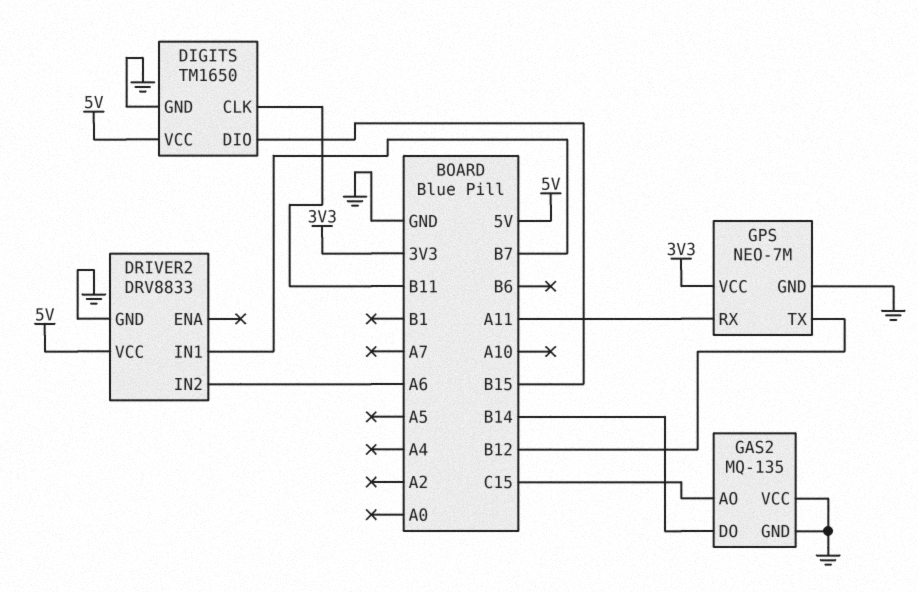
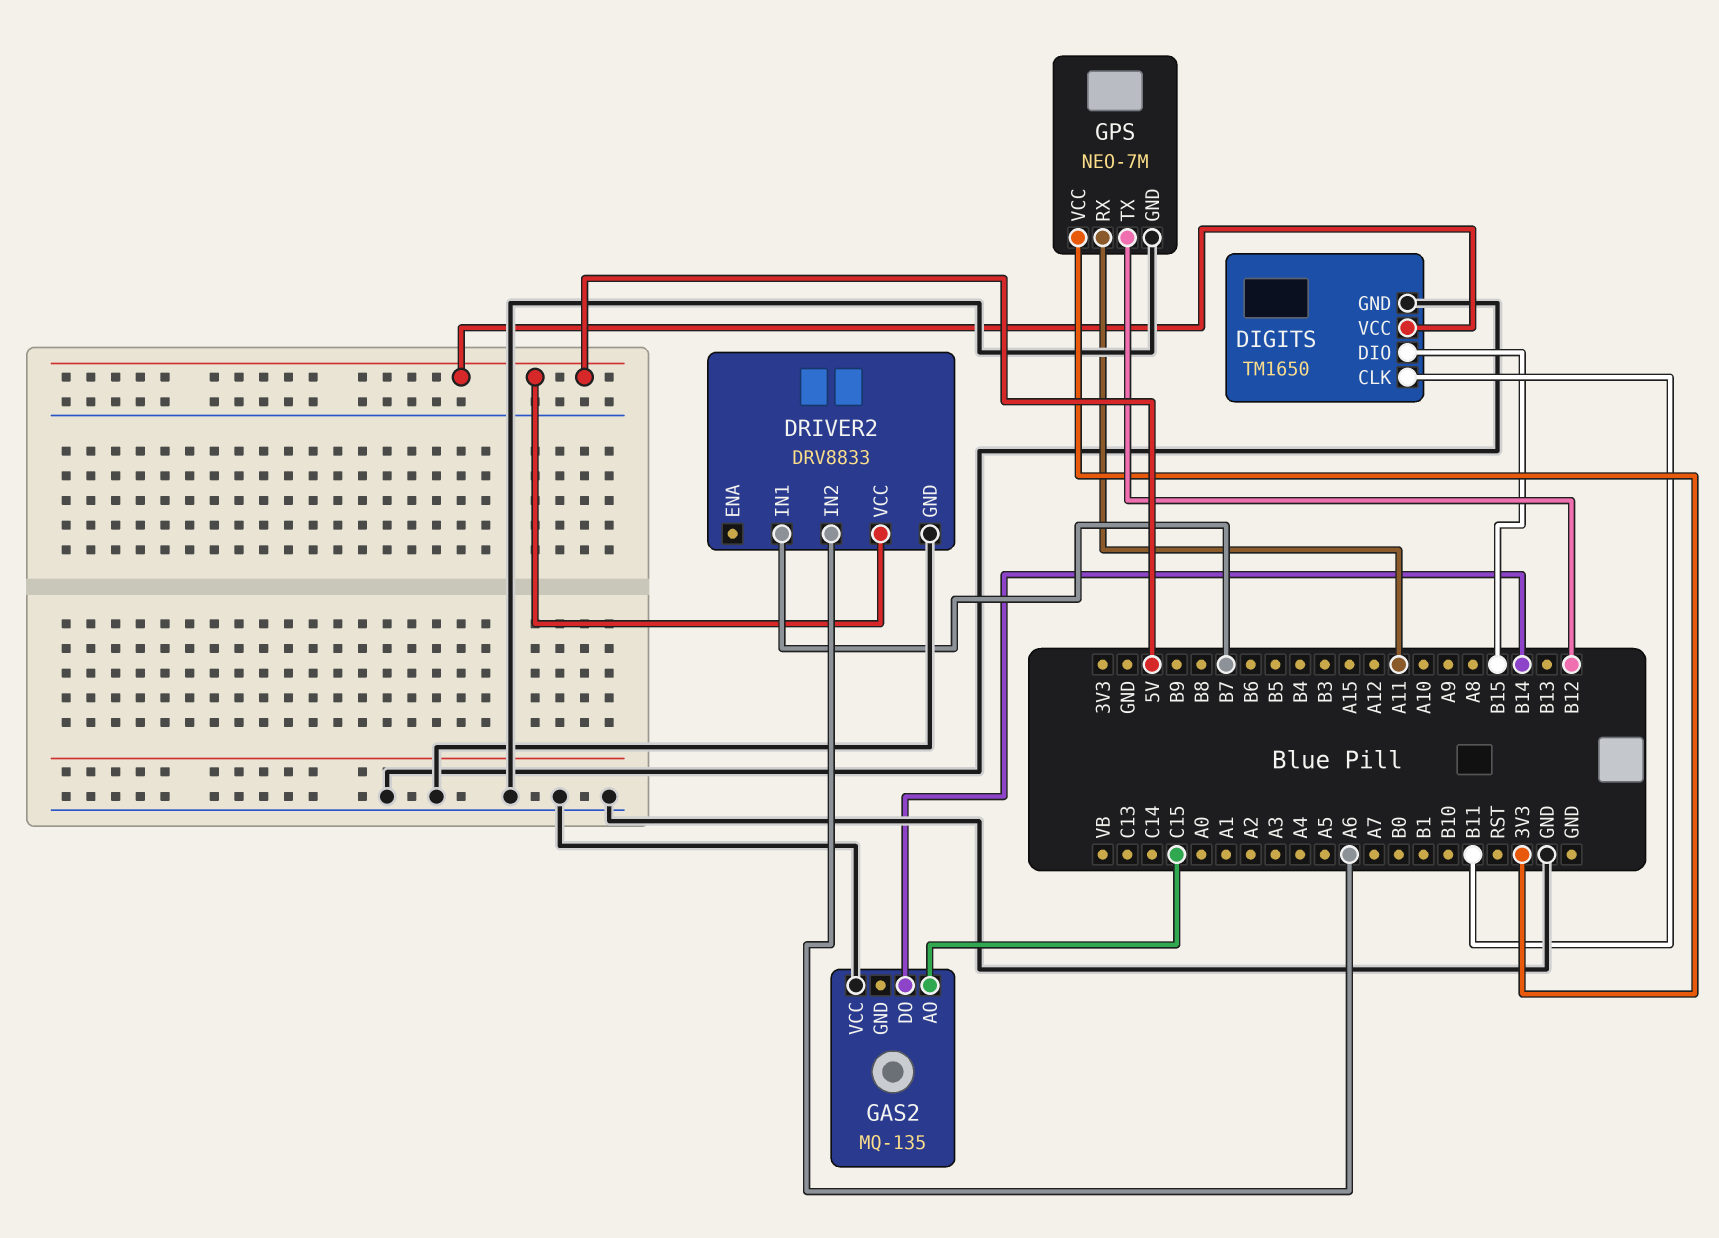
GAS2 pin GND: GND -> none

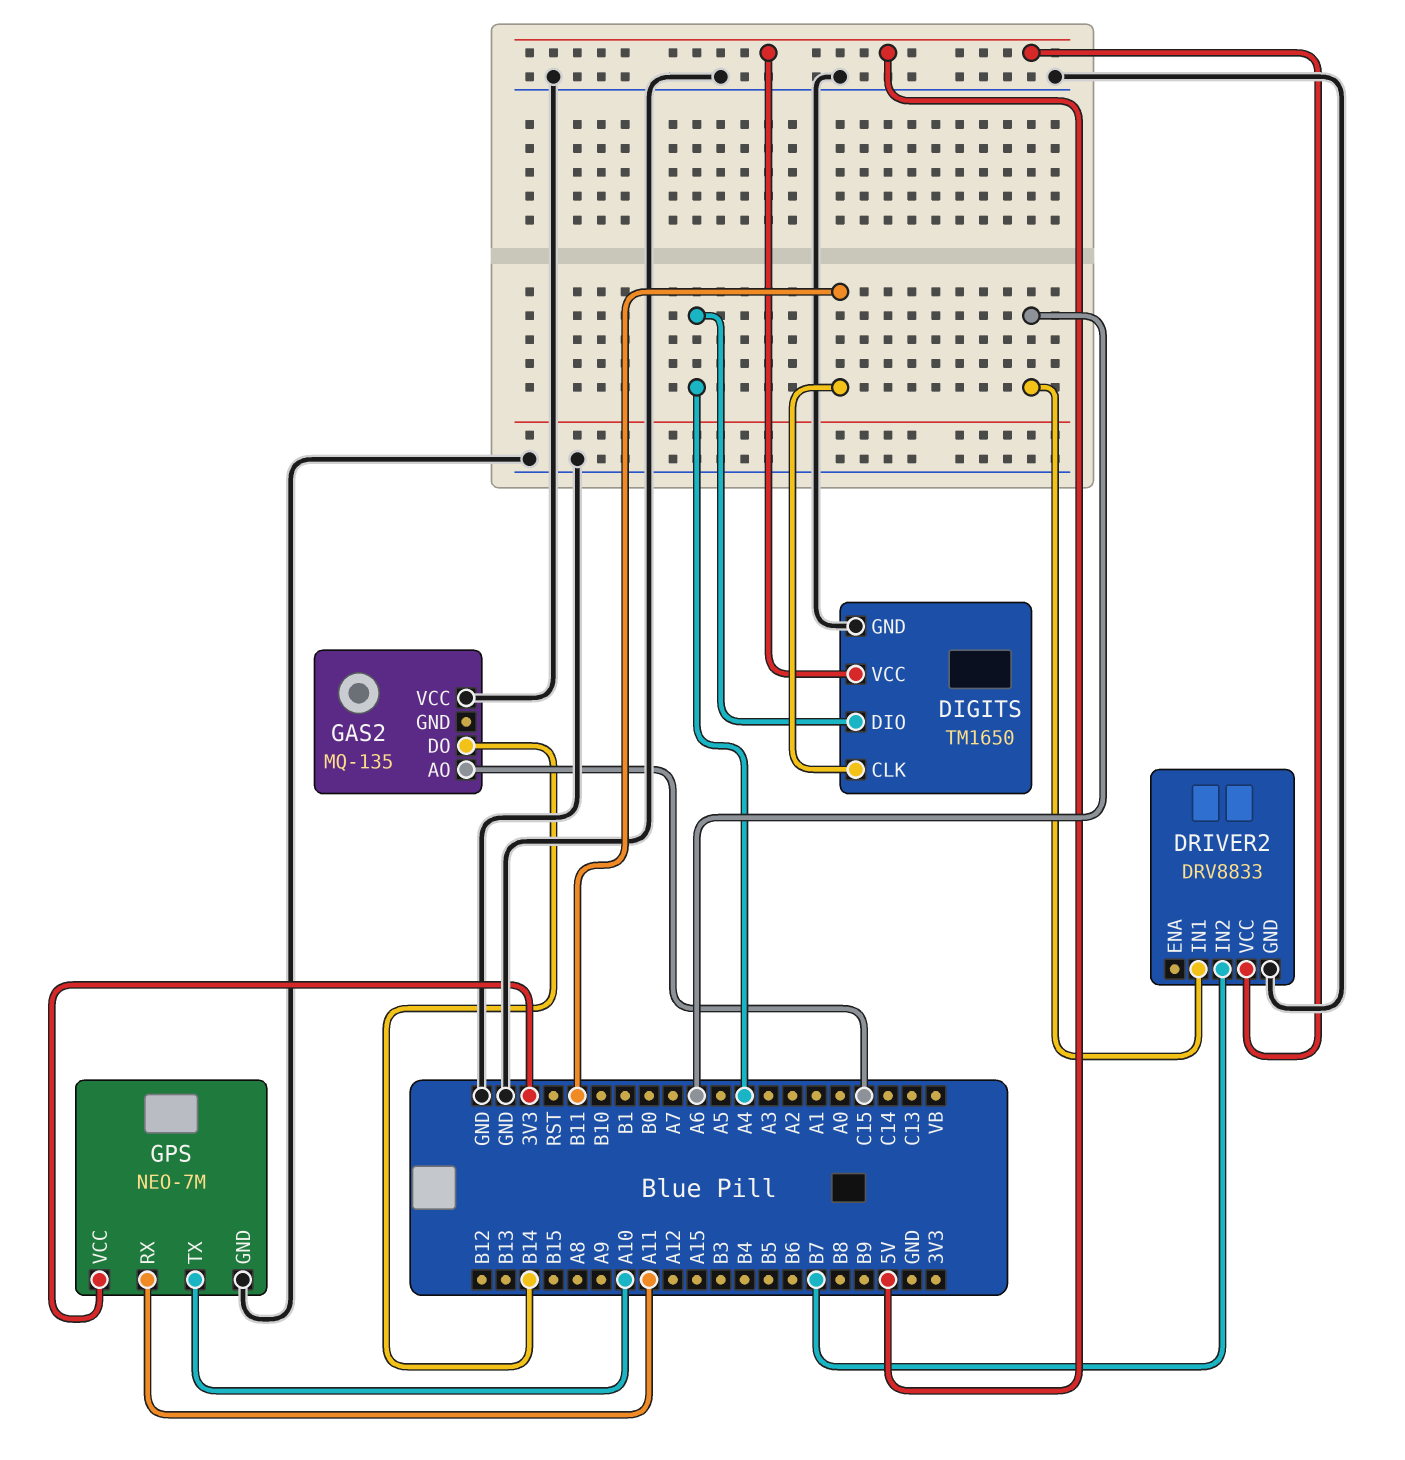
DIGITS pin DIO: B15 -> A4
DRIVER2 pin IN1: B7 -> A6
DRIVER2 pin IN2: A6 -> B7
GPS pin TX: B12 -> A10

